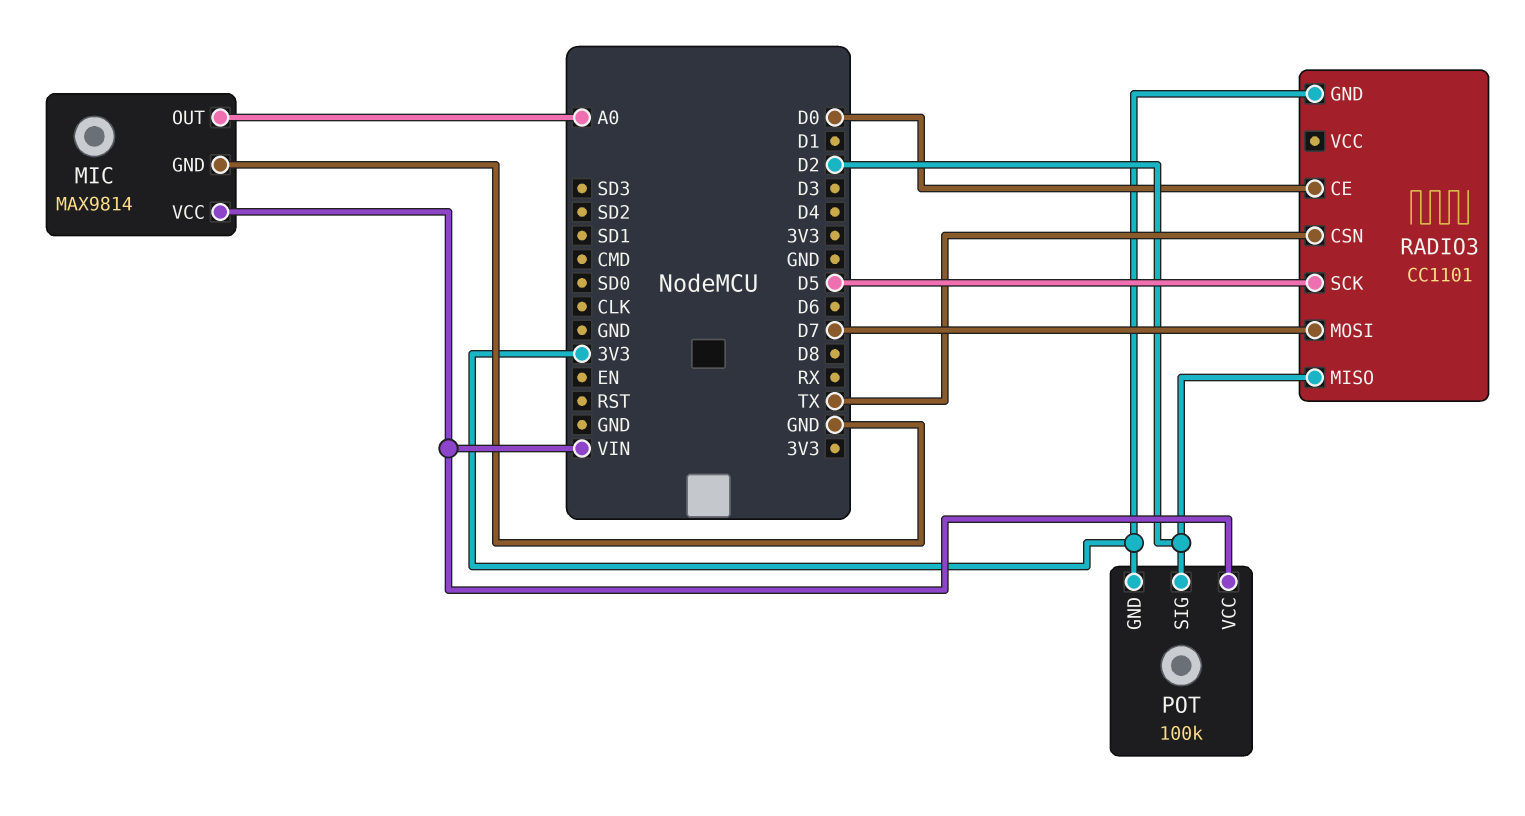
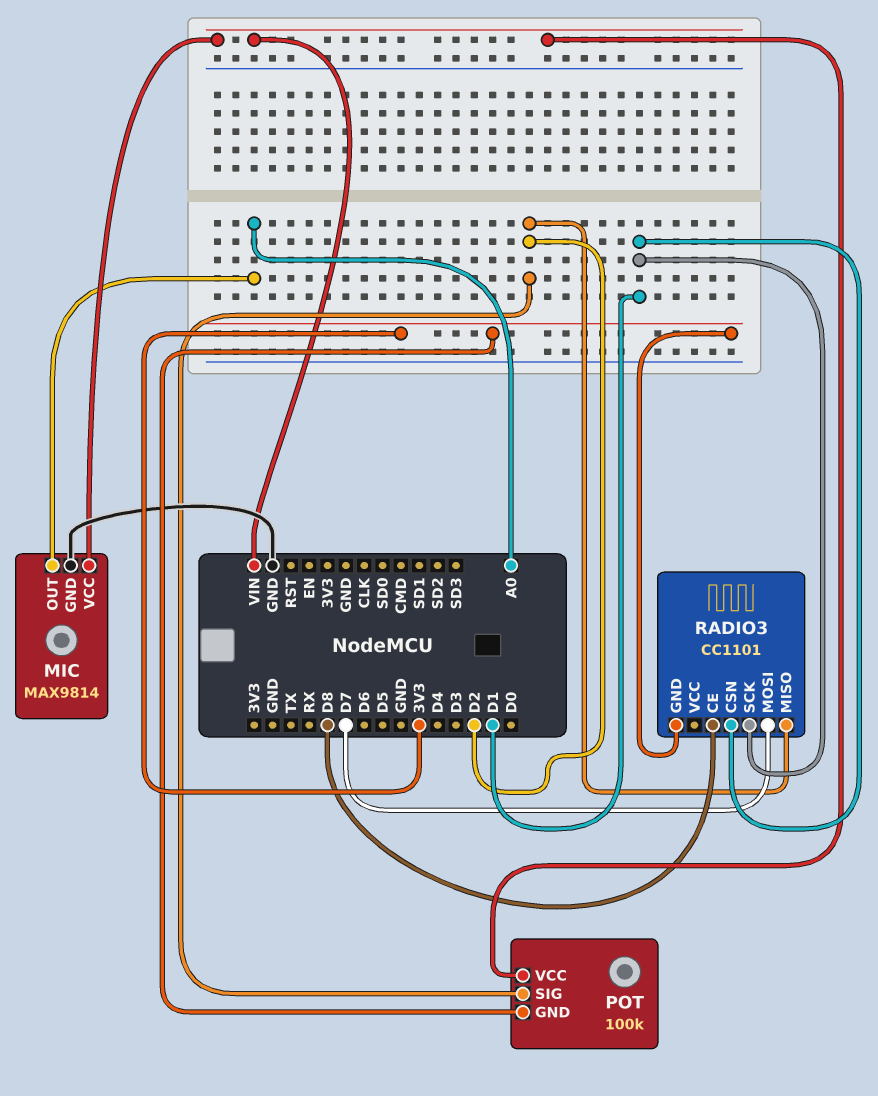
RADIO3 pin CE: D0 -> D8
RADIO3 pin CSN: TX -> D1
RADIO3 pin SCK: D5 -> D1

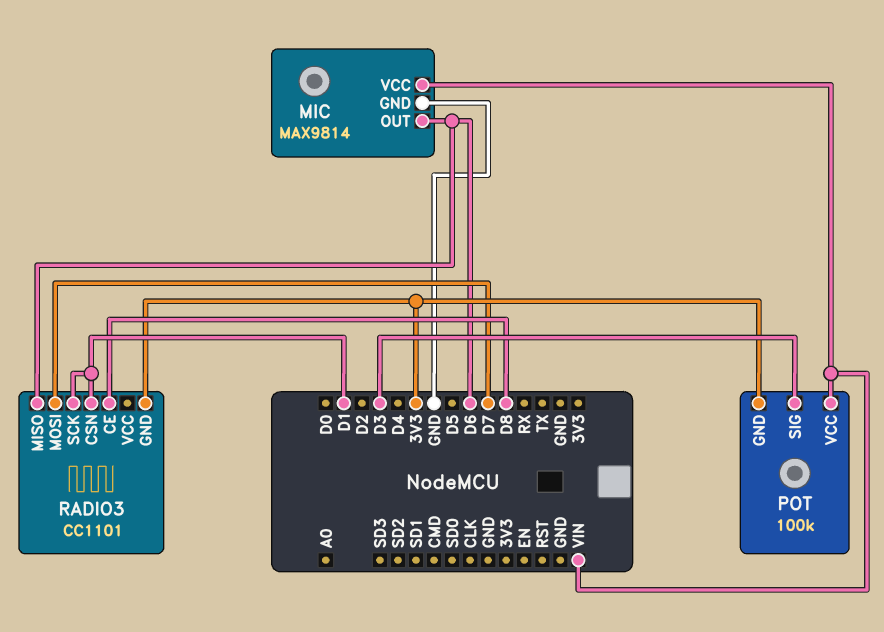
MIC pin OUT: A0 -> D6
POT pin SIG: D2 -> D3
RADIO3 pin MISO: D2 -> D6

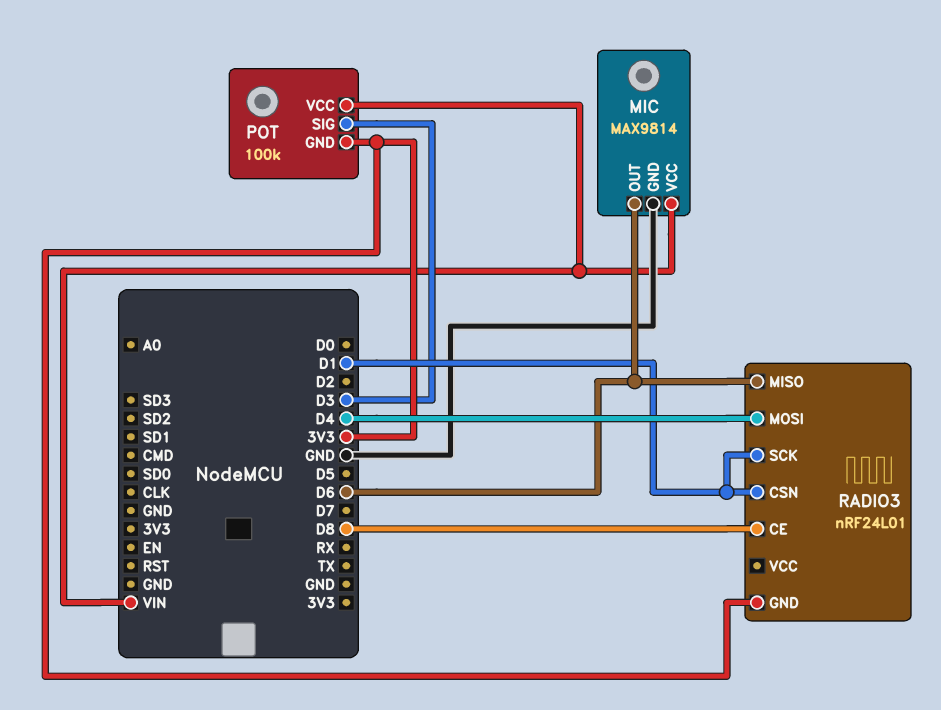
RADIO3: CC1101 -> nRF24L01
RADIO3 pin MOSI: D7 -> D4

